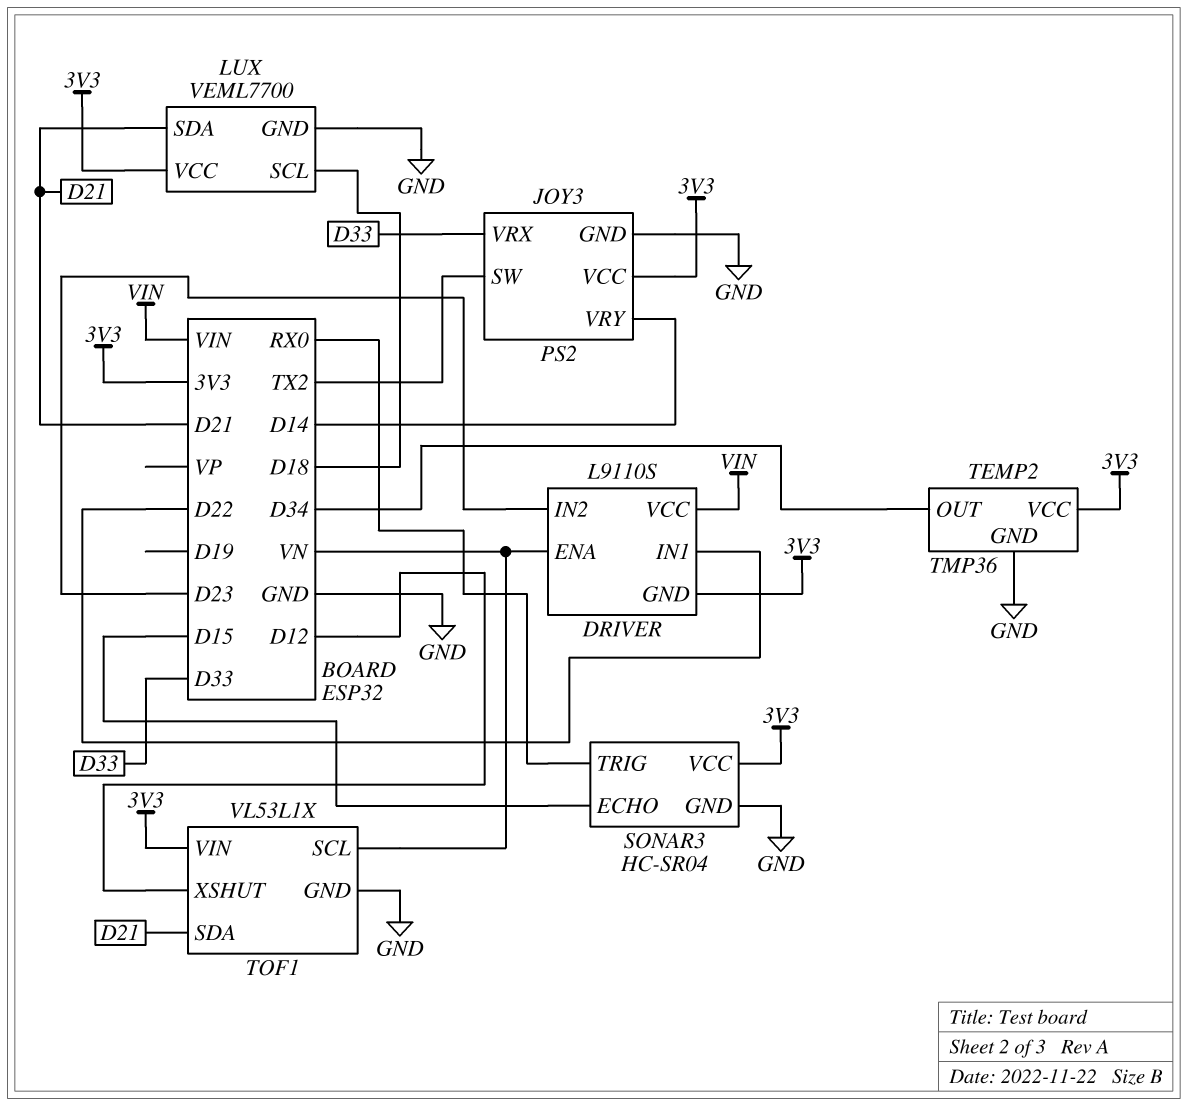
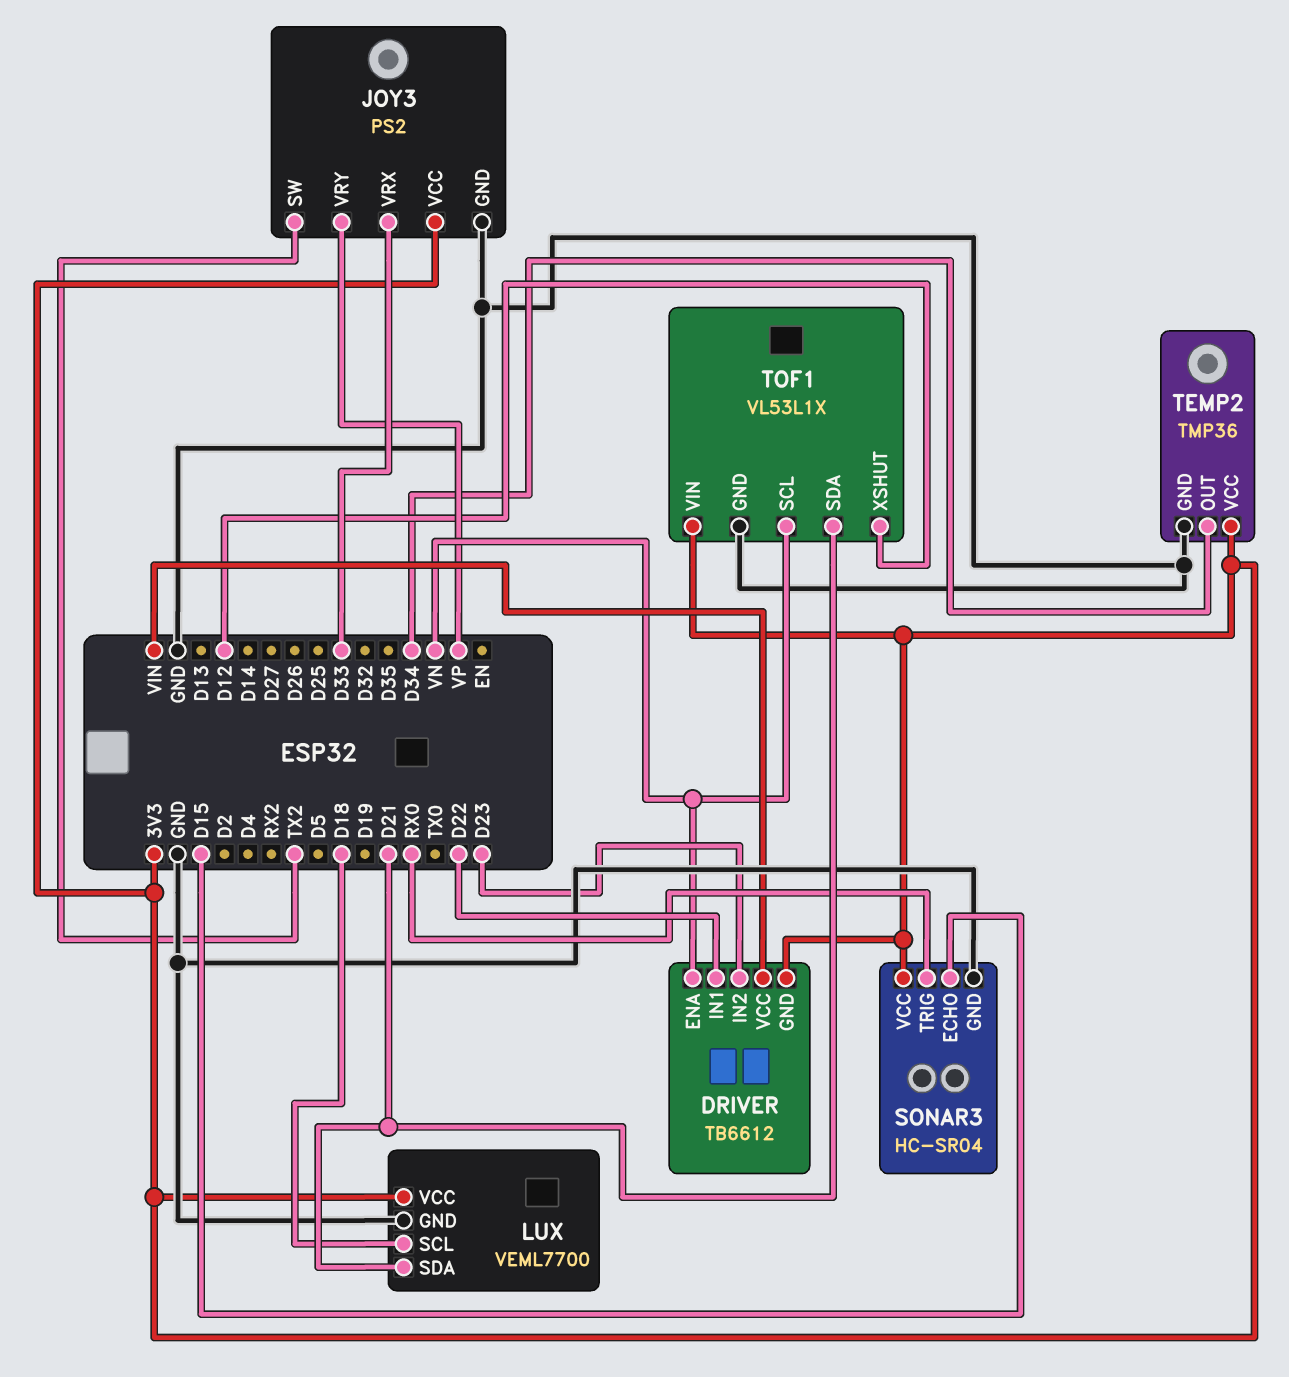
DRIVER: L9110S -> TB6612
JOY3 pin VRY: D14 -> VP

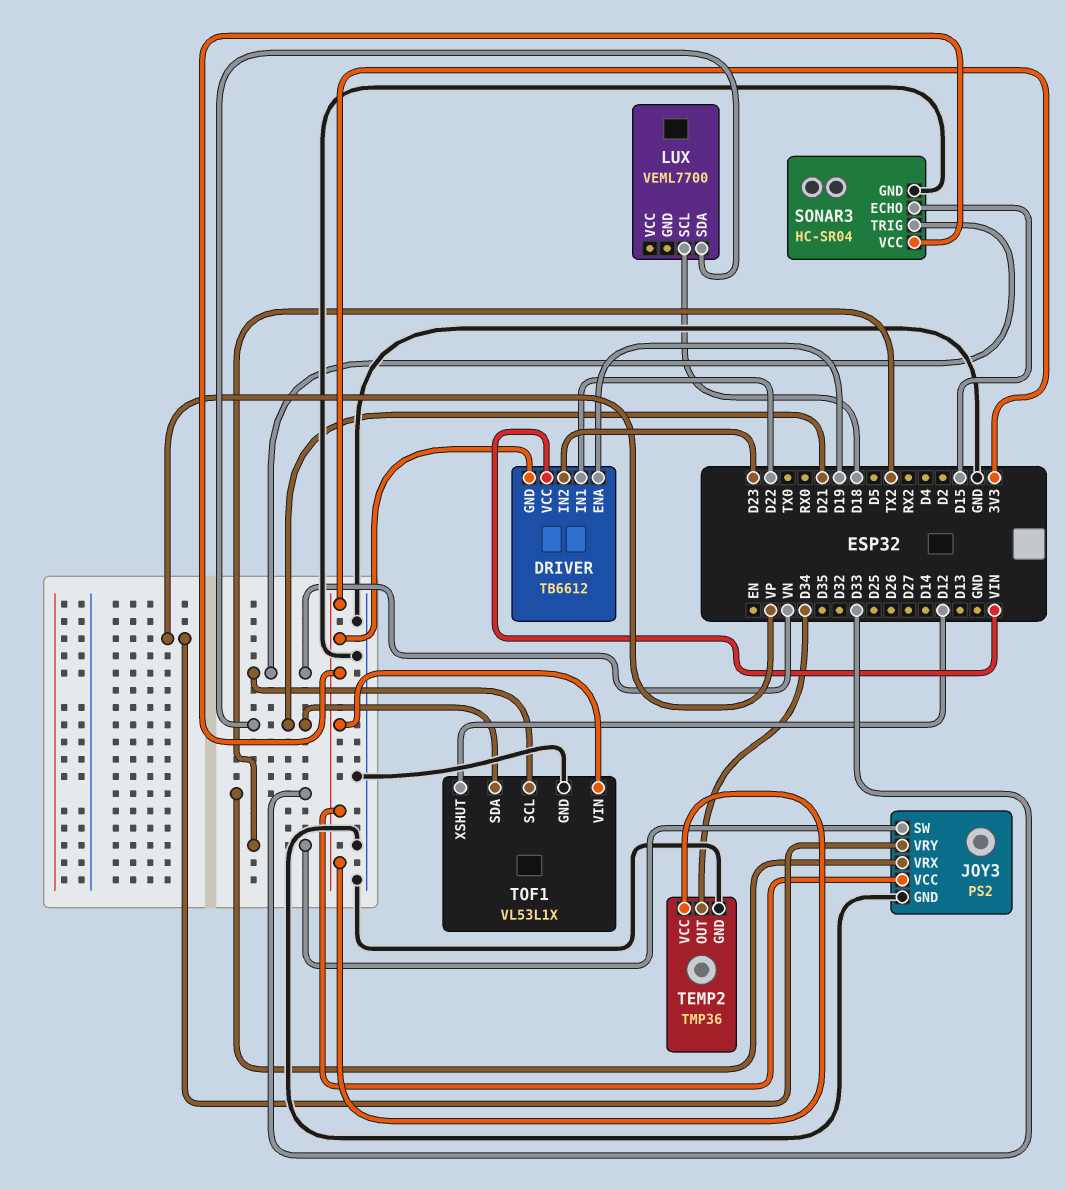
DRIVER pin ENA: VN -> D19
LUX pin GND: GND -> none
LUX pin VCC: 3V3 -> none
SONAR3 pin TRIG: RX0 -> VN

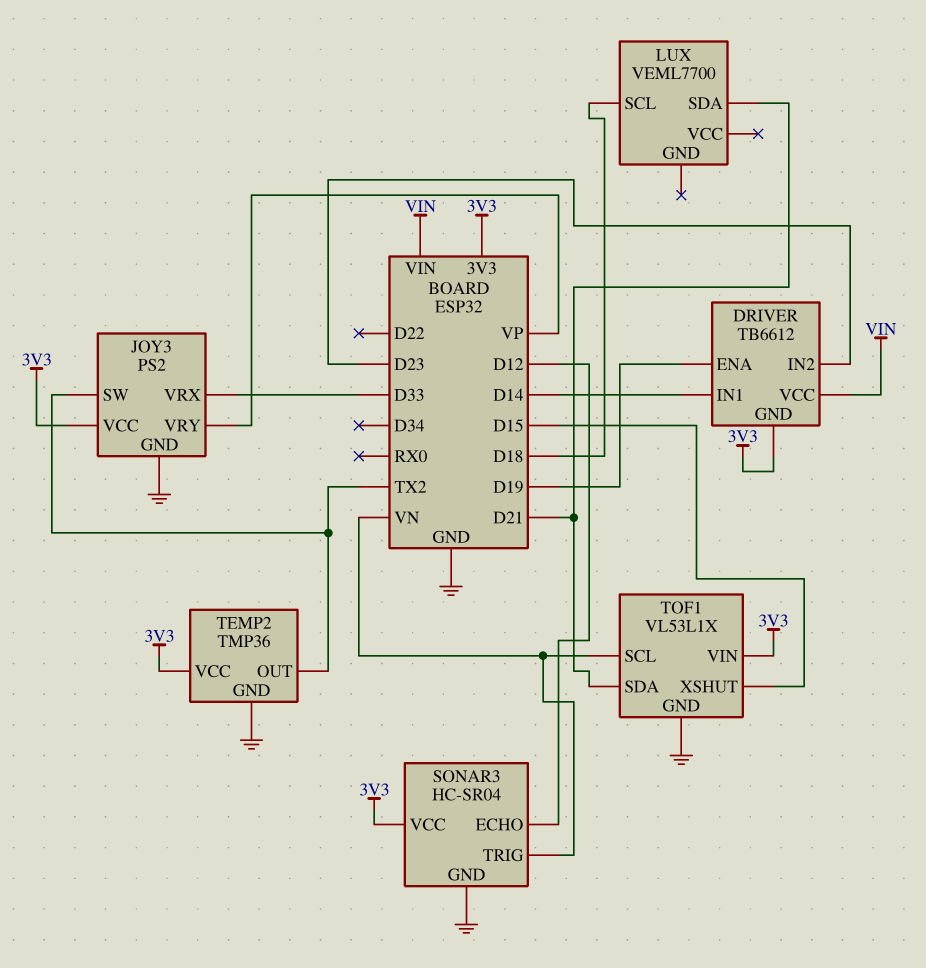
DRIVER pin IN1: D22 -> D14
SONAR3 pin ECHO: D15 -> D12
TEMP2 pin OUT: D34 -> TX2
TOF1 pin XSHUT: D12 -> D15

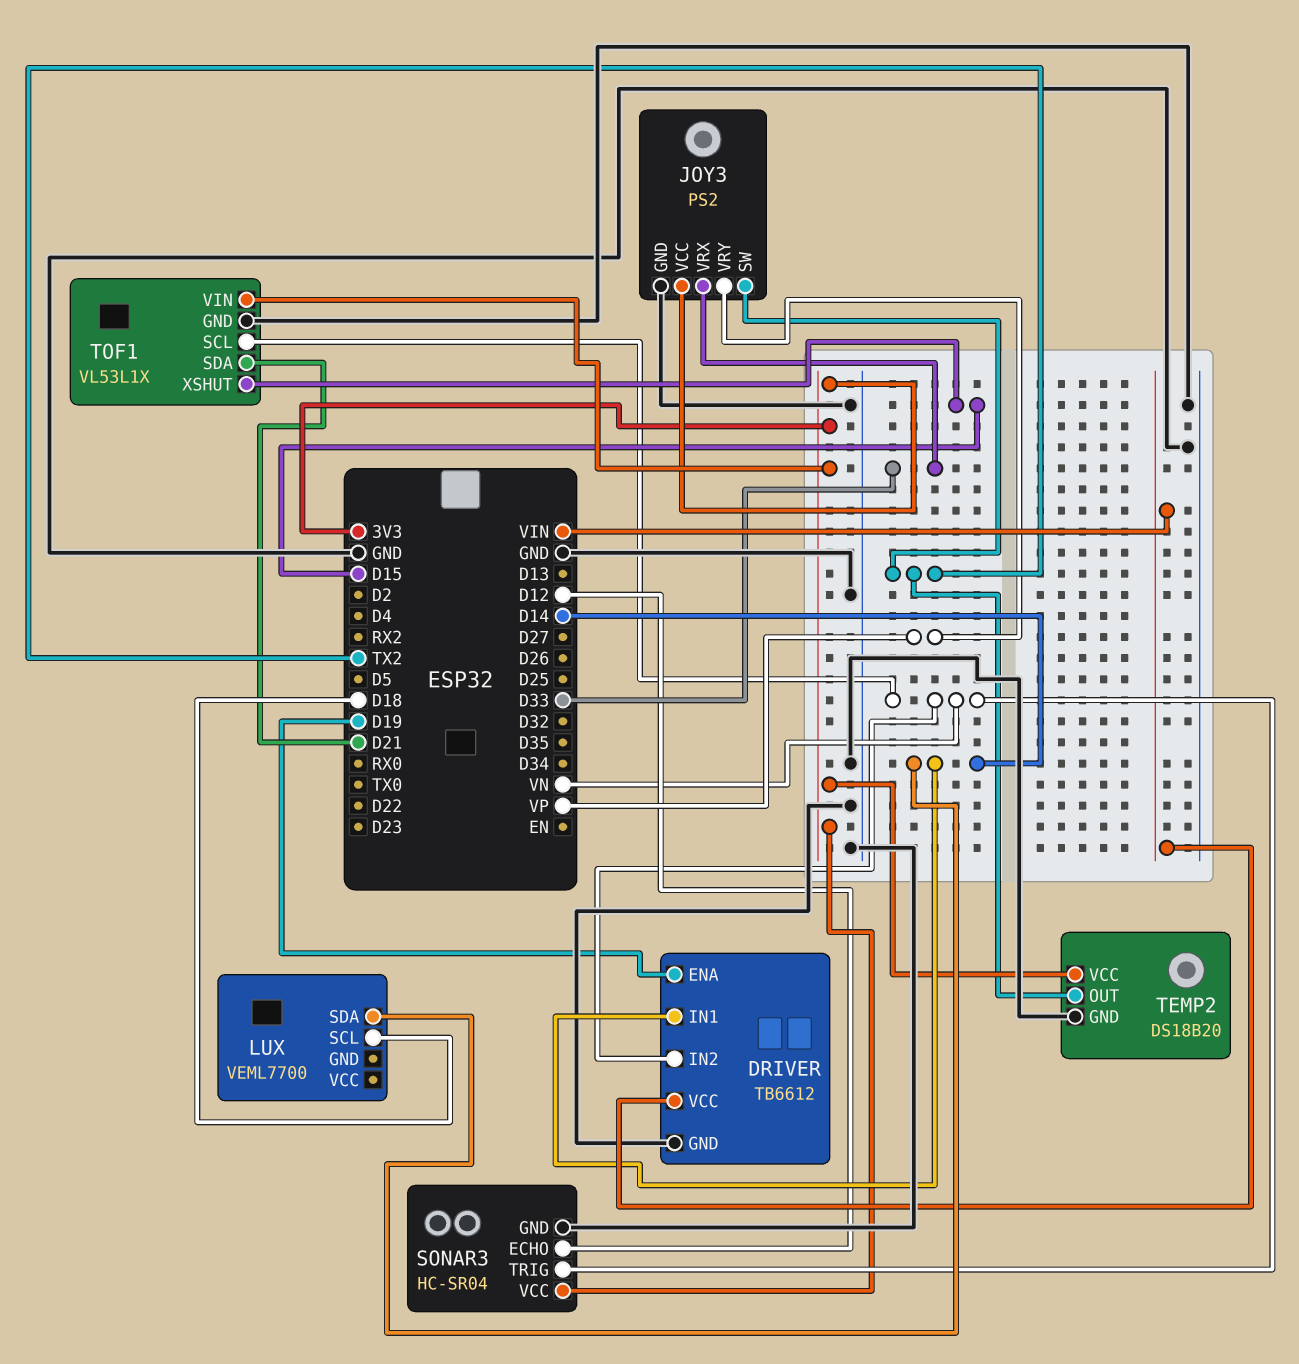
DRIVER pin GND: 3V3 -> GND
DRIVER pin IN2: D23 -> VN
LUX pin SDA: D21 -> D14
TEMP2: TMP36 -> DS18B20

